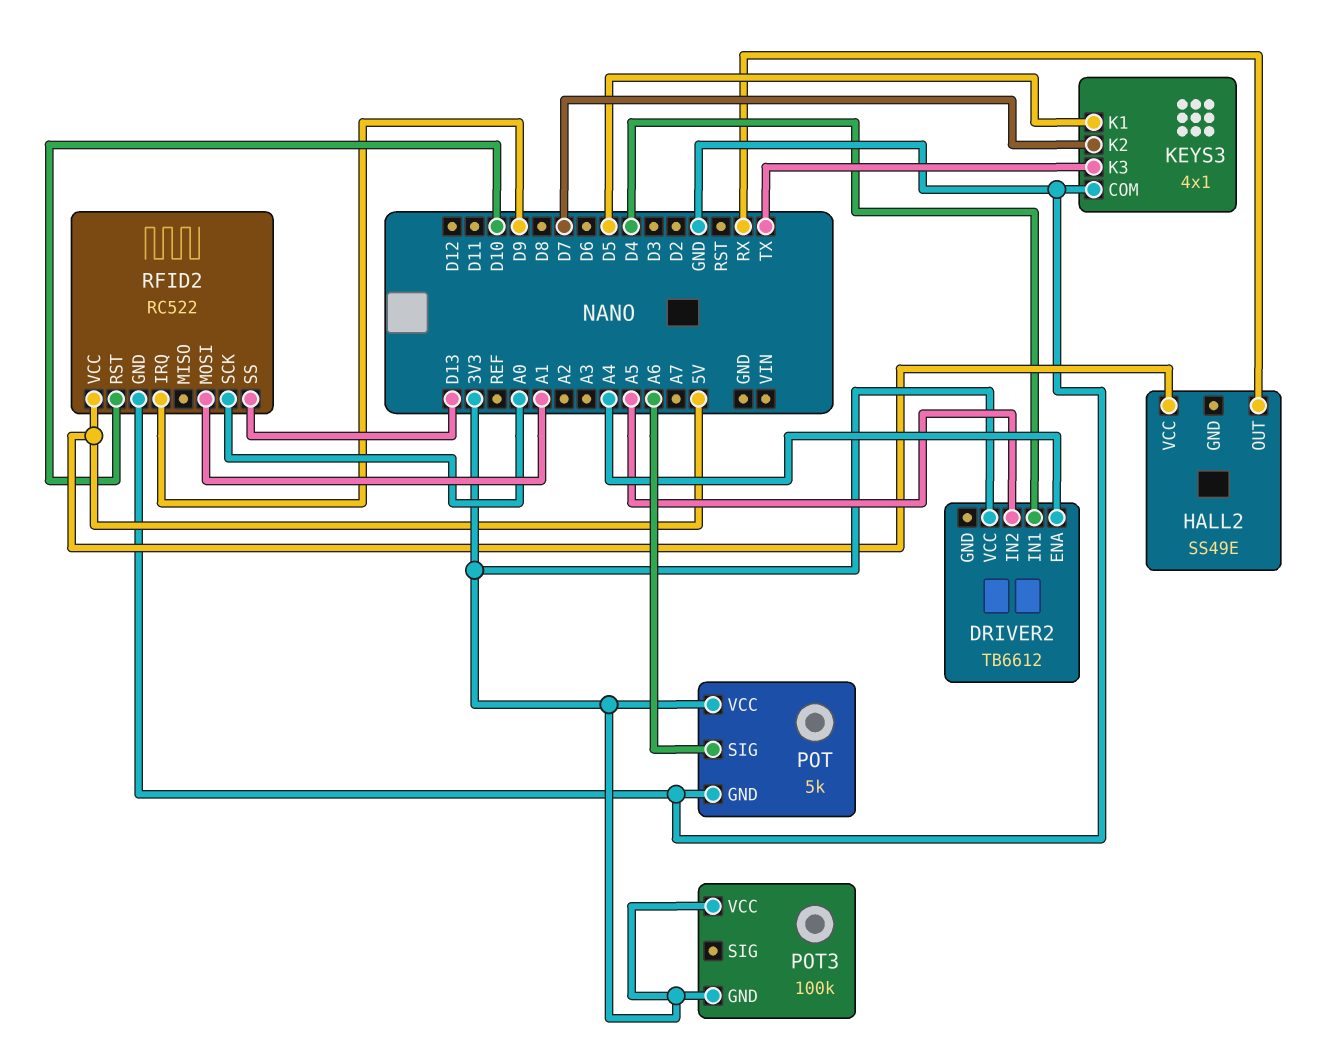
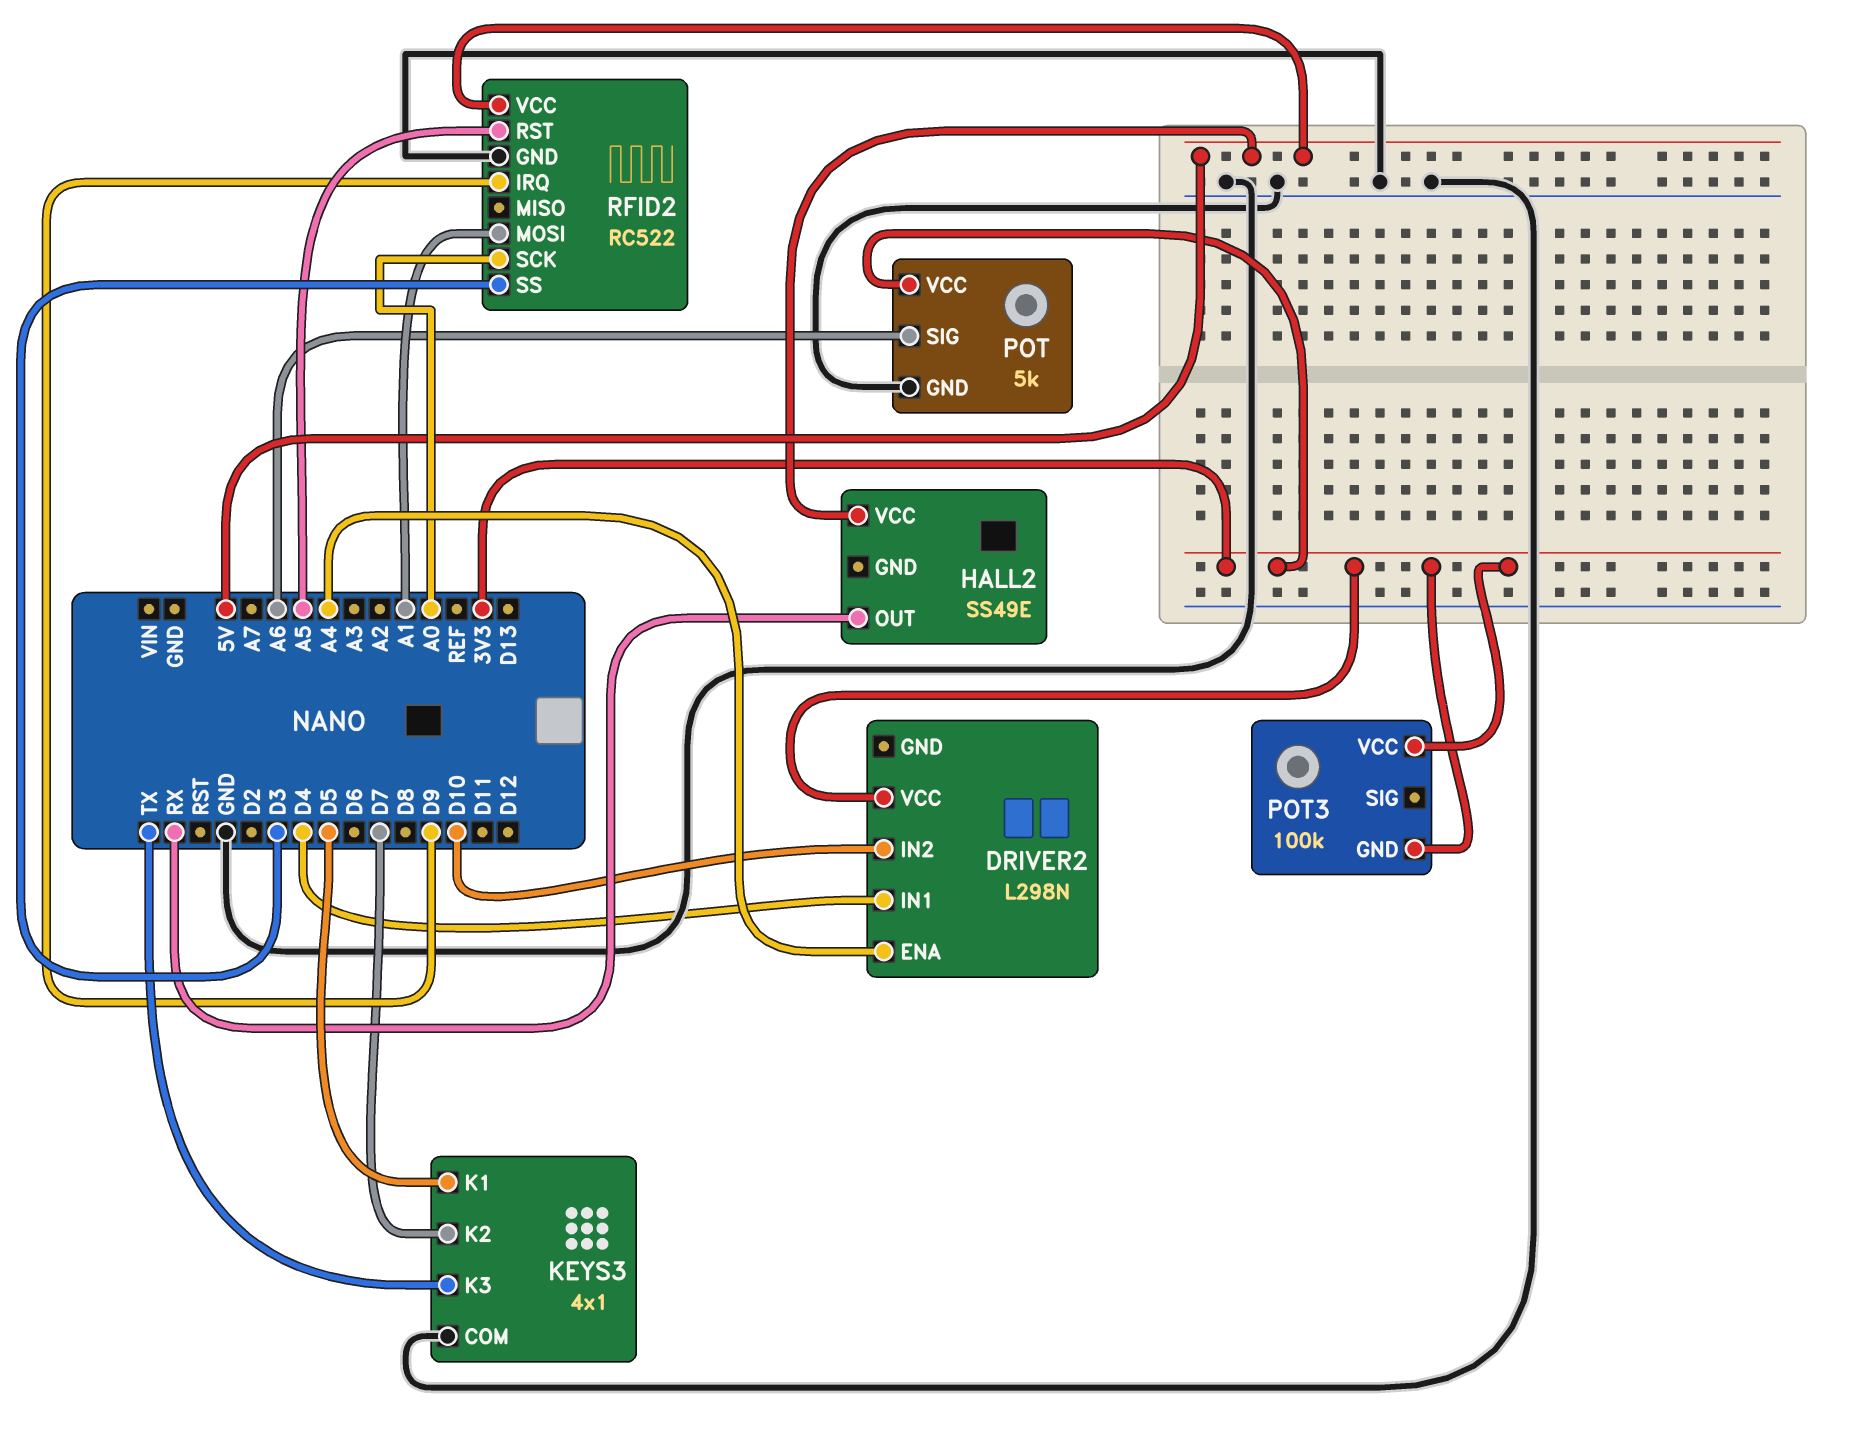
DRIVER2: TB6612 -> L298N
DRIVER2 pin IN2: A5 -> D10
RFID2 pin RST: D10 -> A5
RFID2 pin SS: D13 -> D3

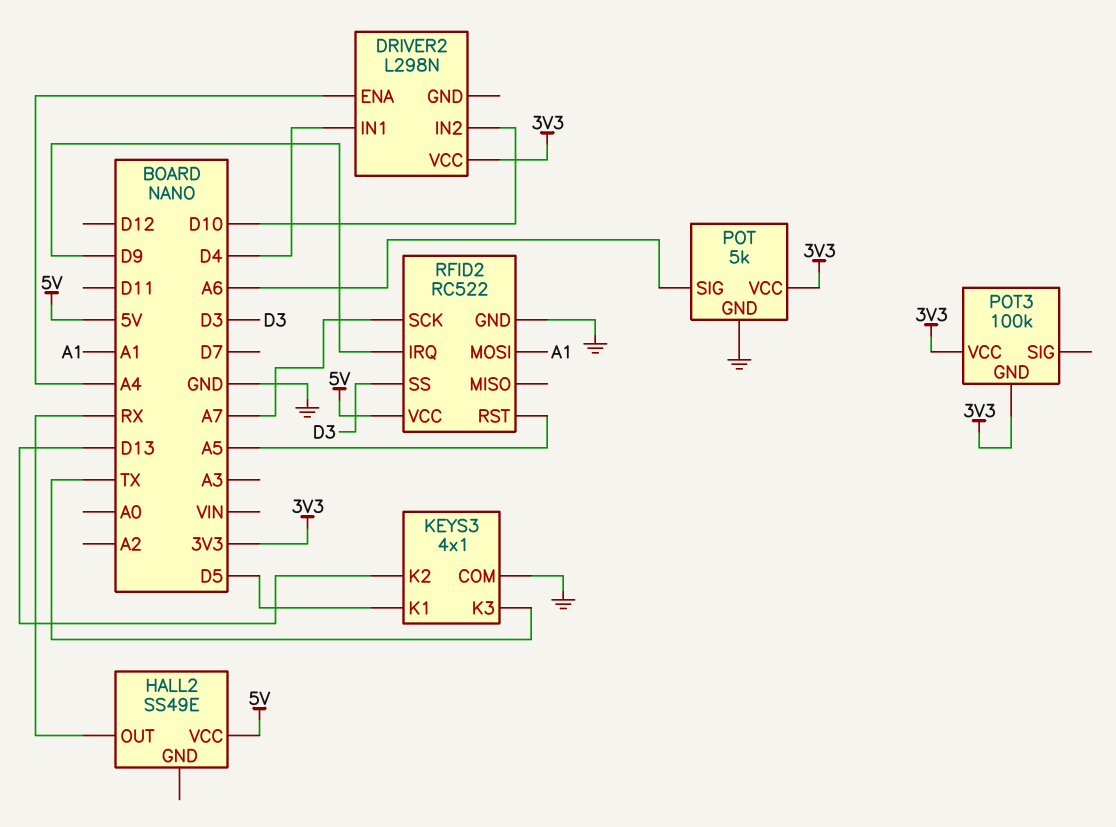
KEYS3 pin K2: D7 -> D13
RFID2 pin SCK: A0 -> A7

